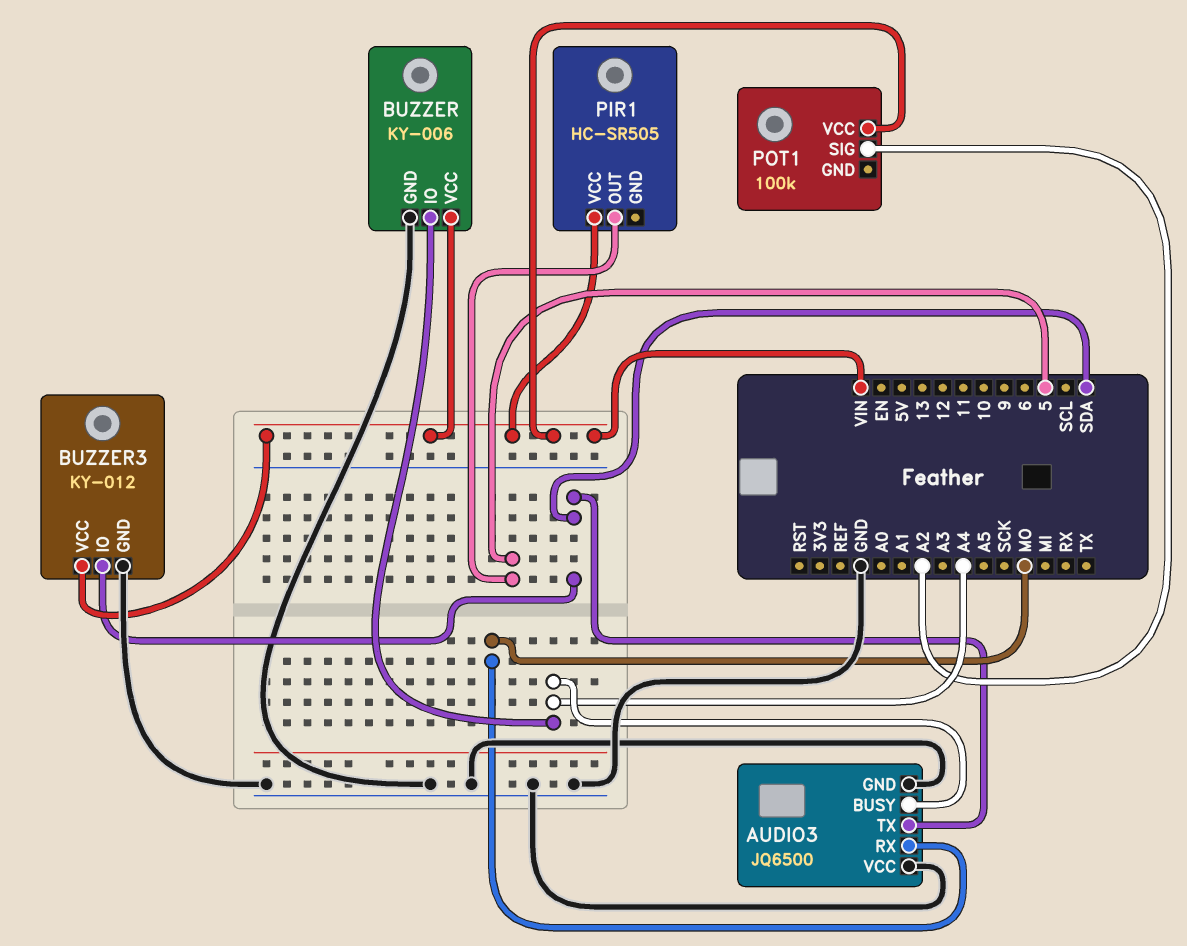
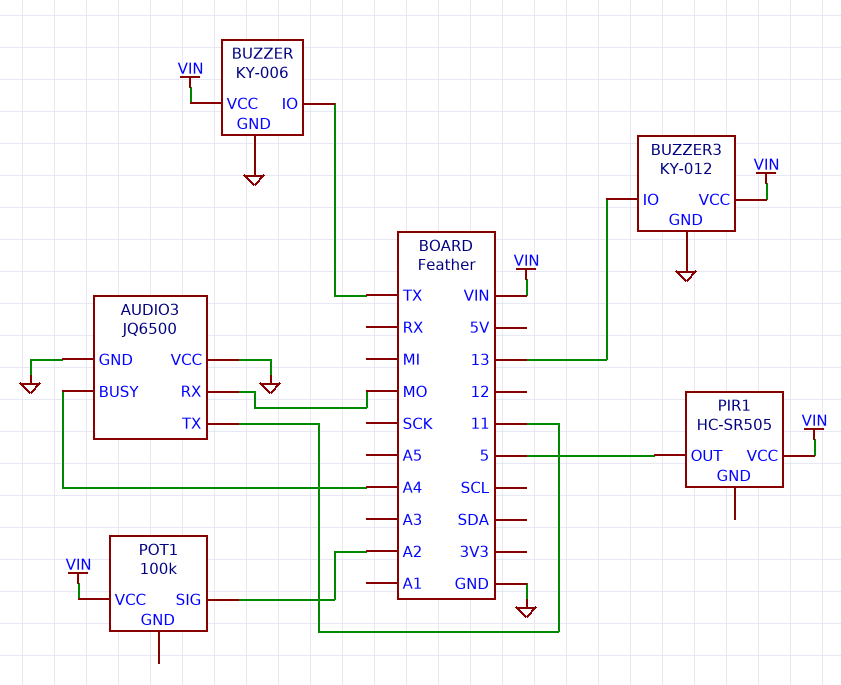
AUDIO3 pin TX: SDA -> 11
BUZZER pin IO: A4 -> TX
BUZZER3 pin IO: SDA -> 13

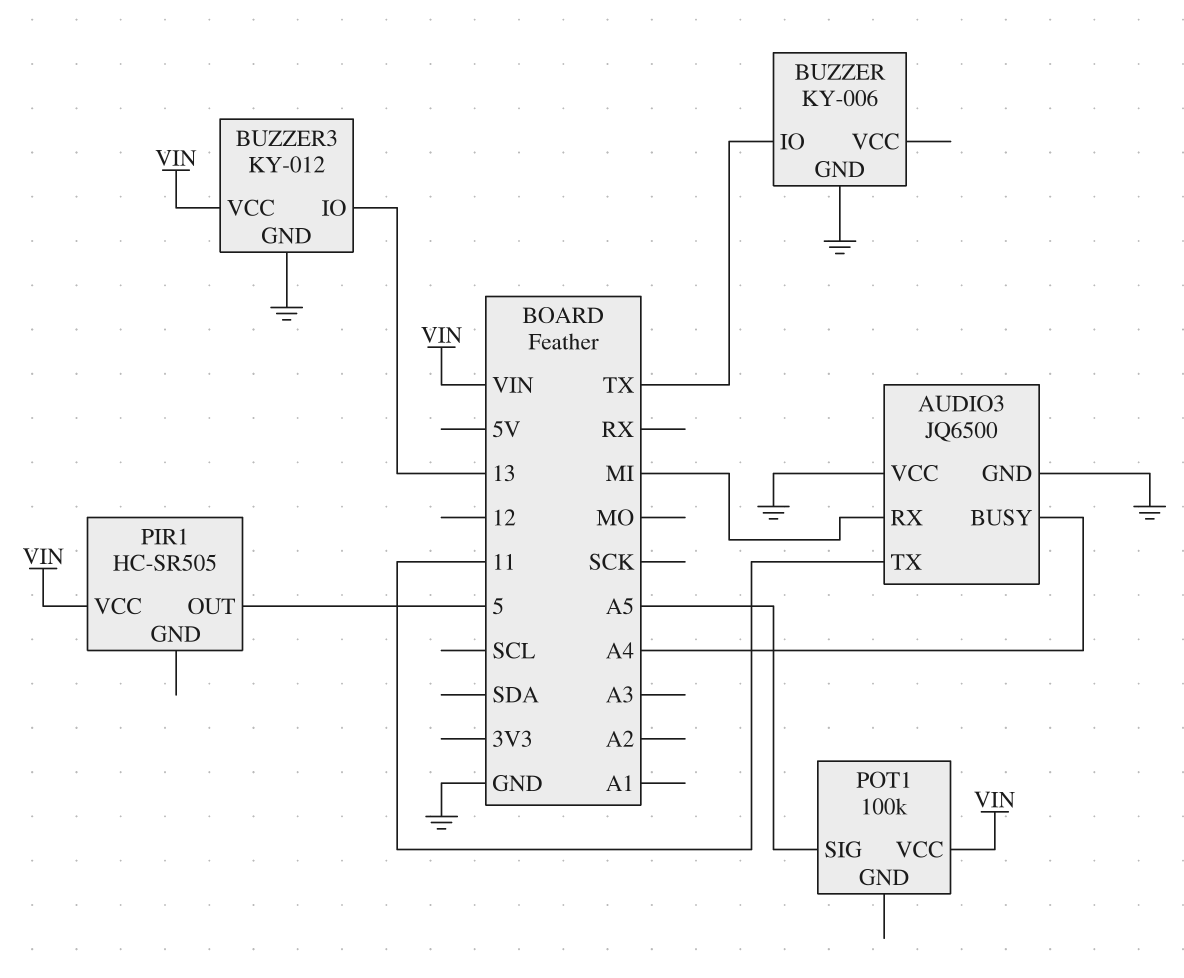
AUDIO3 pin RX: MO -> MI
BUZZER pin VCC: VIN -> none
POT1 pin SIG: A2 -> A5

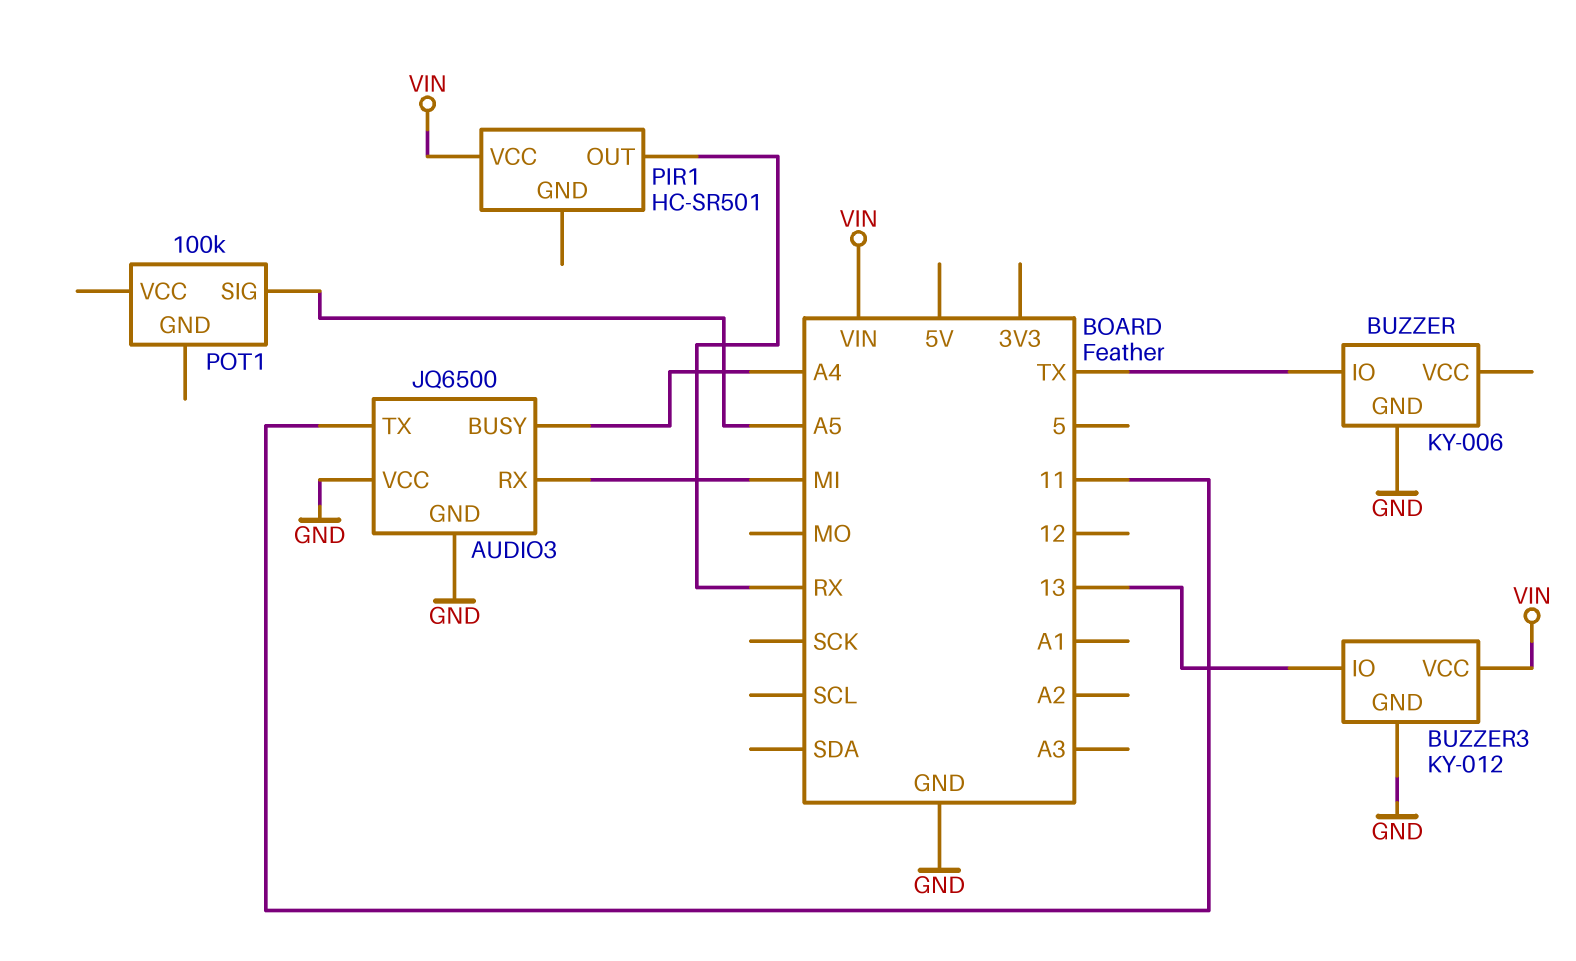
PIR1: HC-SR505 -> HC-SR501
PIR1 pin OUT: 5 -> RX
POT1 pin VCC: VIN -> none

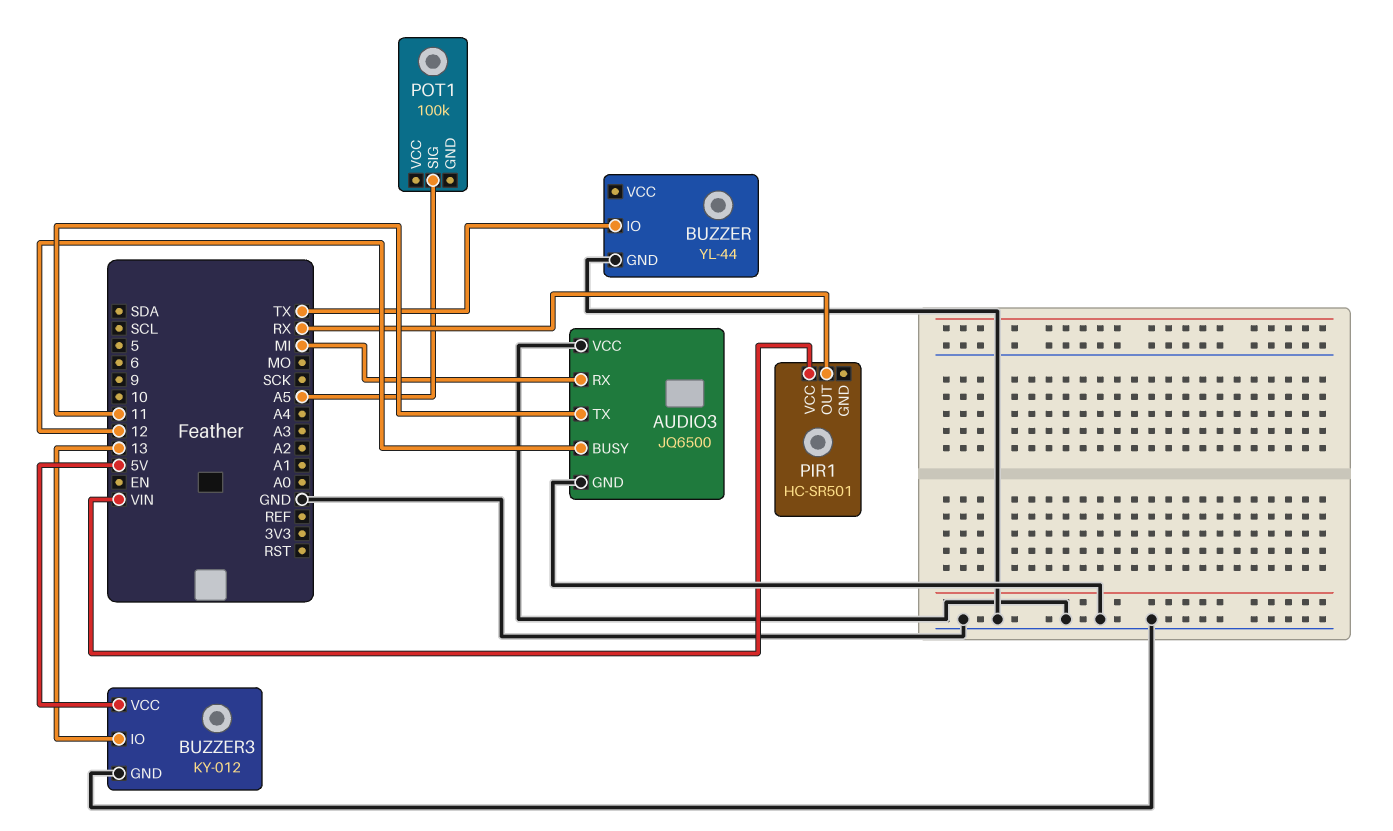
AUDIO3 pin BUSY: A4 -> 12
BUZZER: KY-006 -> YL-44
BUZZER3 pin VCC: VIN -> 5V

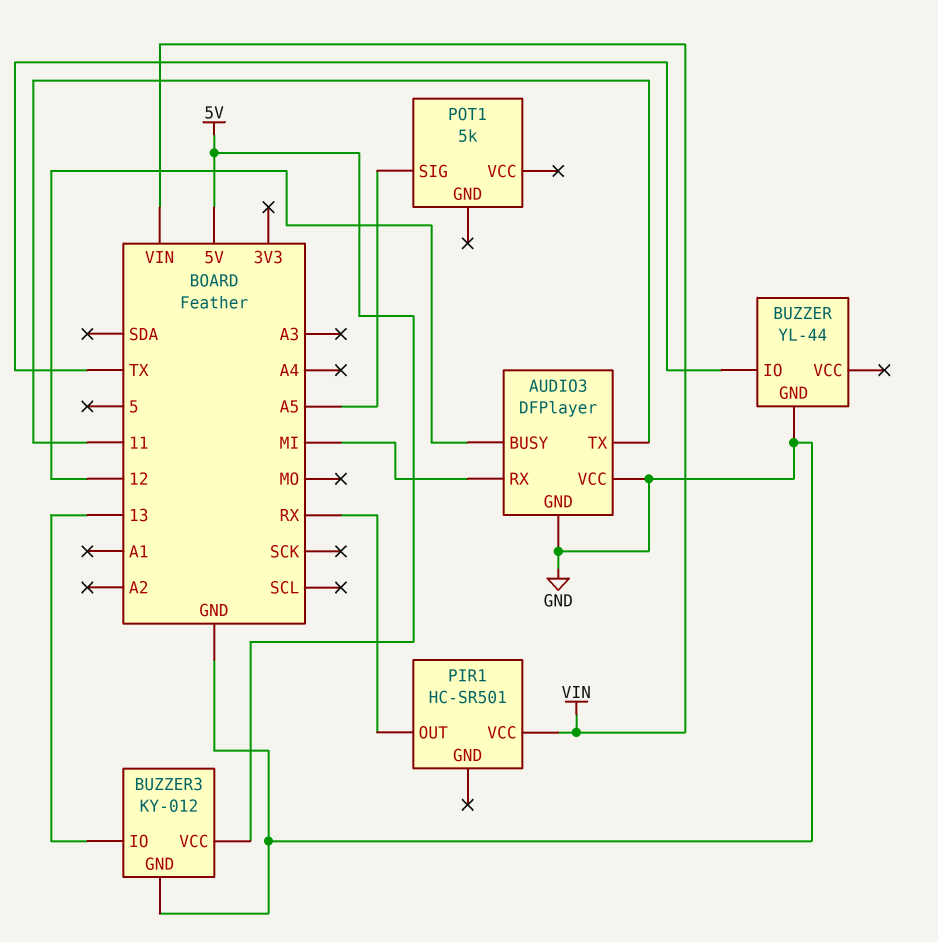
AUDIO3: JQ6500 -> DFPlayer
POT1: 100k -> 5k

